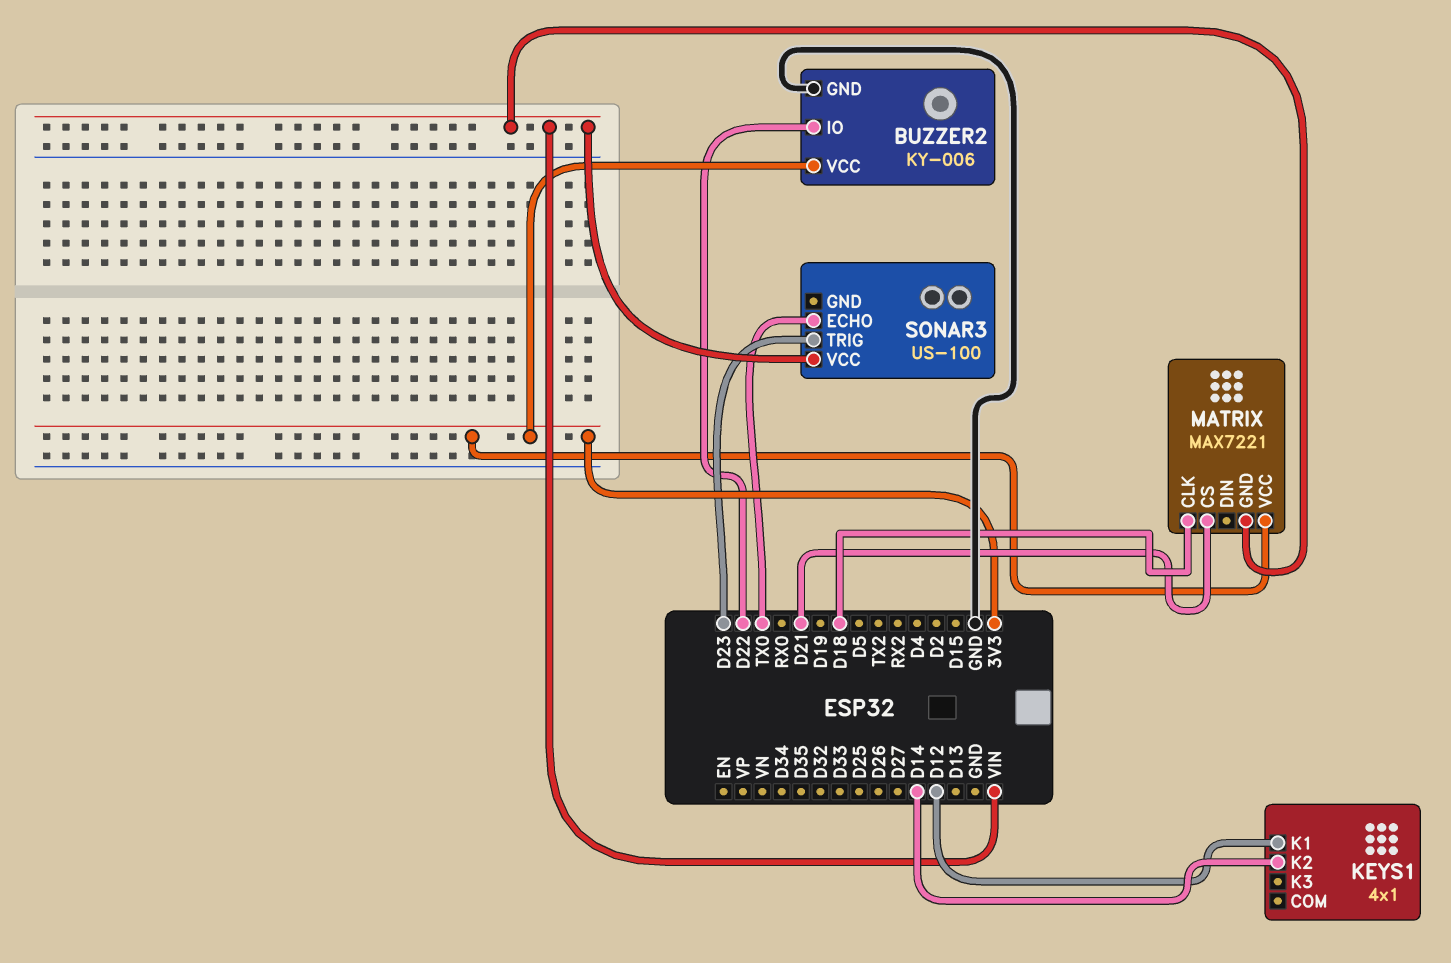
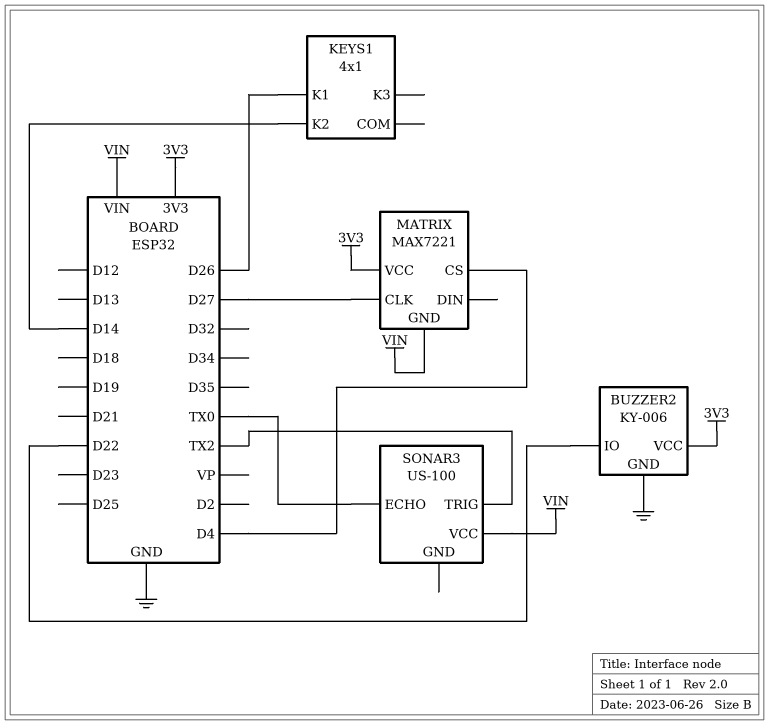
KEYS1 pin K1: D12 -> D26
MATRIX pin CLK: D18 -> D27
MATRIX pin CS: D21 -> D4
SONAR3 pin TRIG: D23 -> TX2

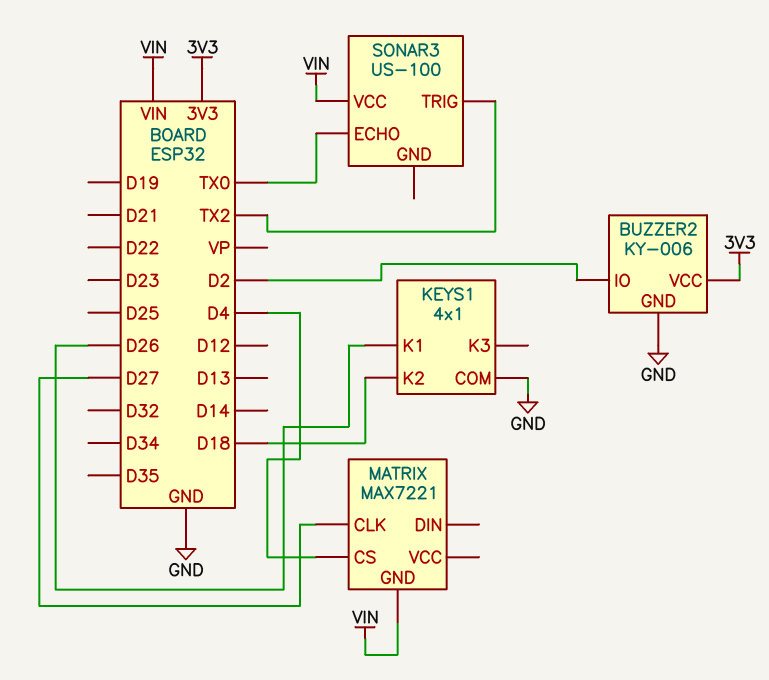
BUZZER2 pin IO: D22 -> D2
KEYS1 pin COM: none -> GND
KEYS1 pin K2: D14 -> D18
MATRIX pin VCC: 3V3 -> none

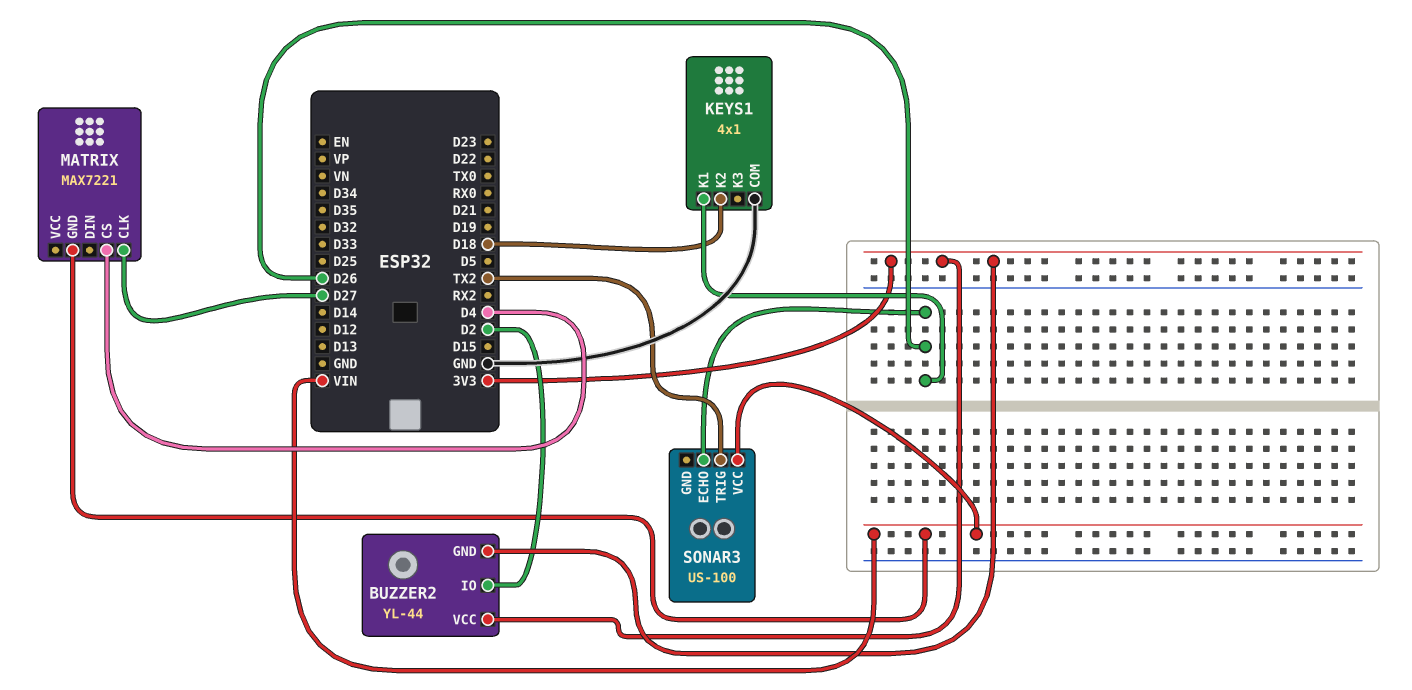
BUZZER2: KY-006 -> YL-44
BUZZER2 pin GND: GND -> 3V3
SONAR3 pin ECHO: TX0 -> D26

